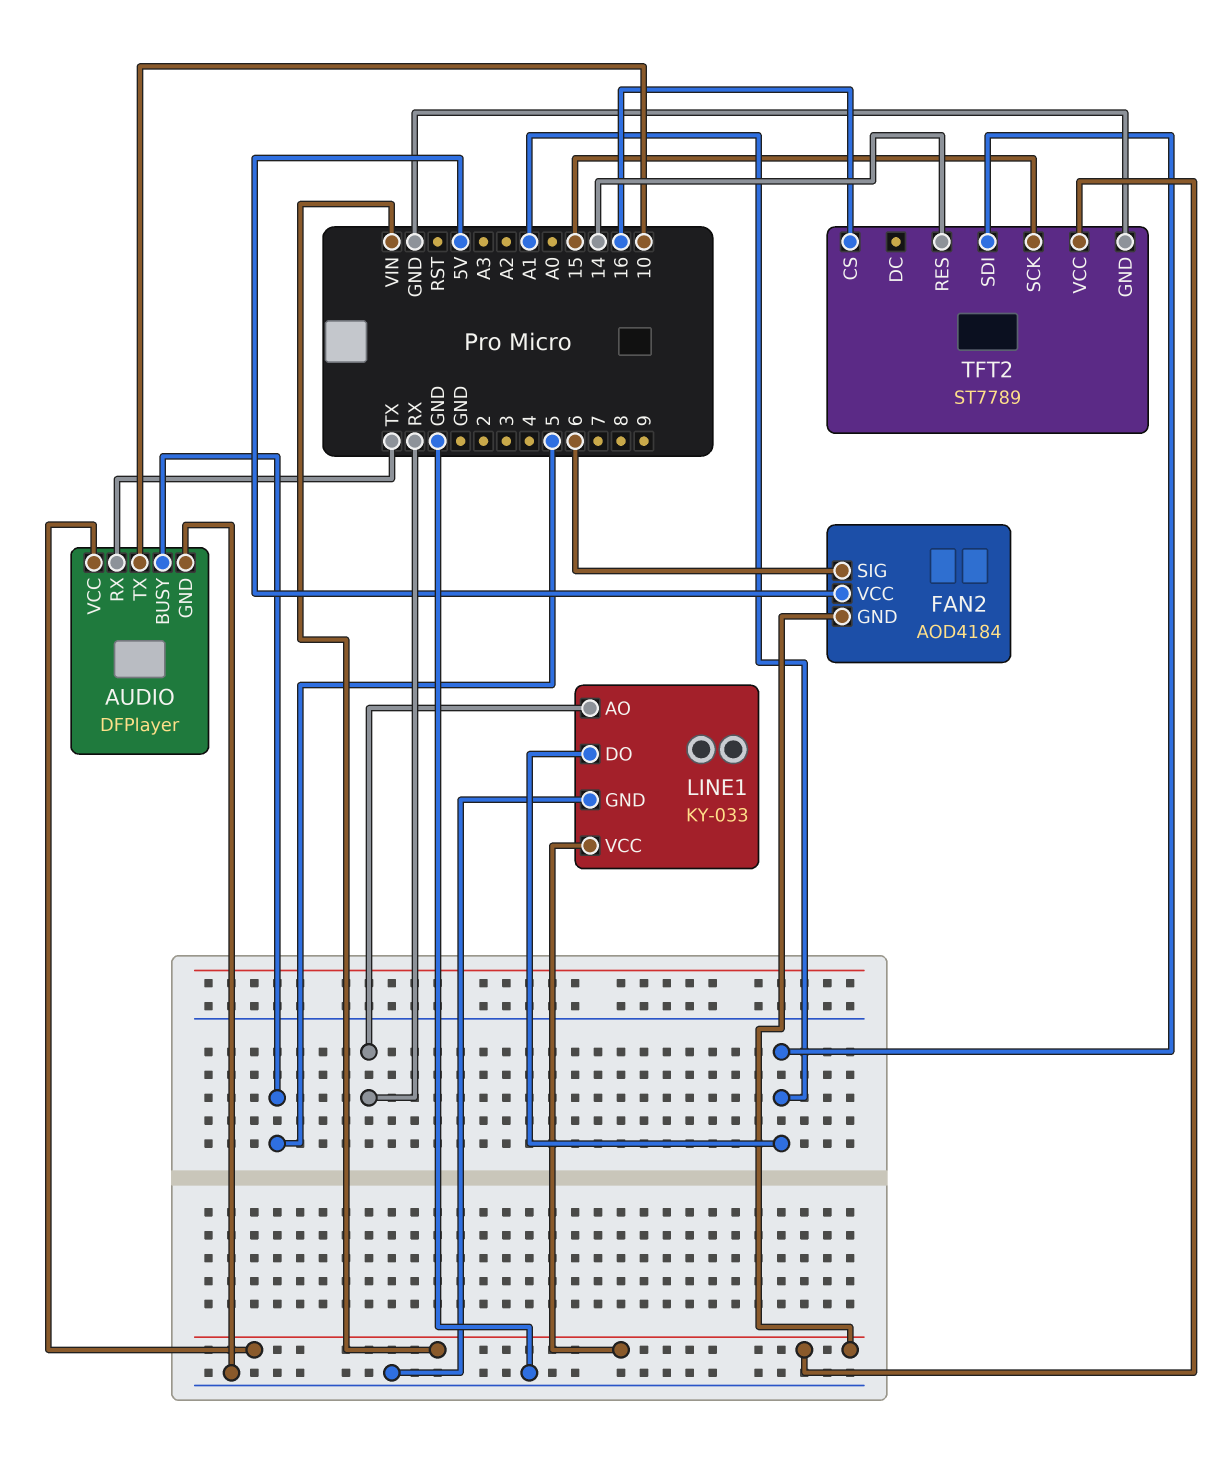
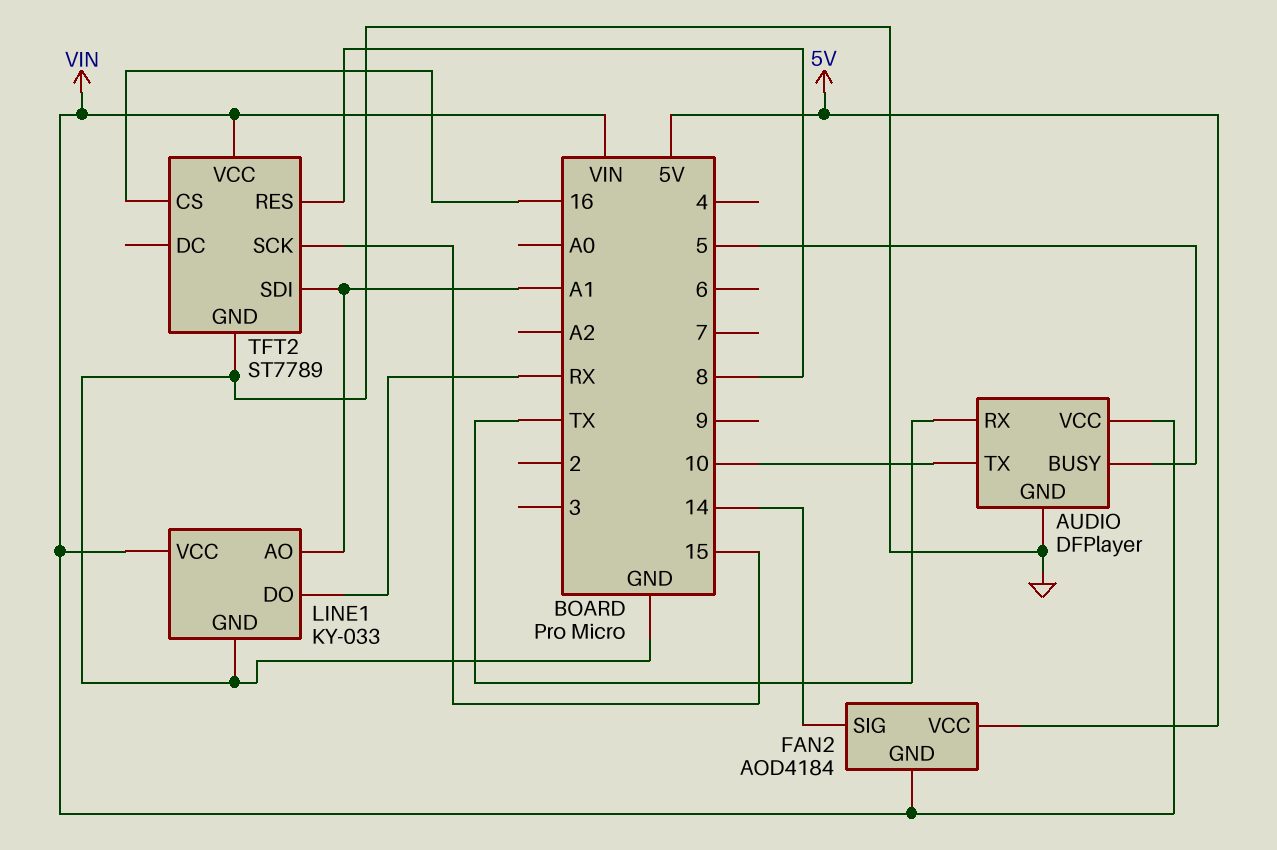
FAN2 pin SIG: 6 -> 14
LINE1 pin AO: RX -> A1
LINE1 pin DO: A1 -> RX
TFT2 pin RES: 14 -> 8

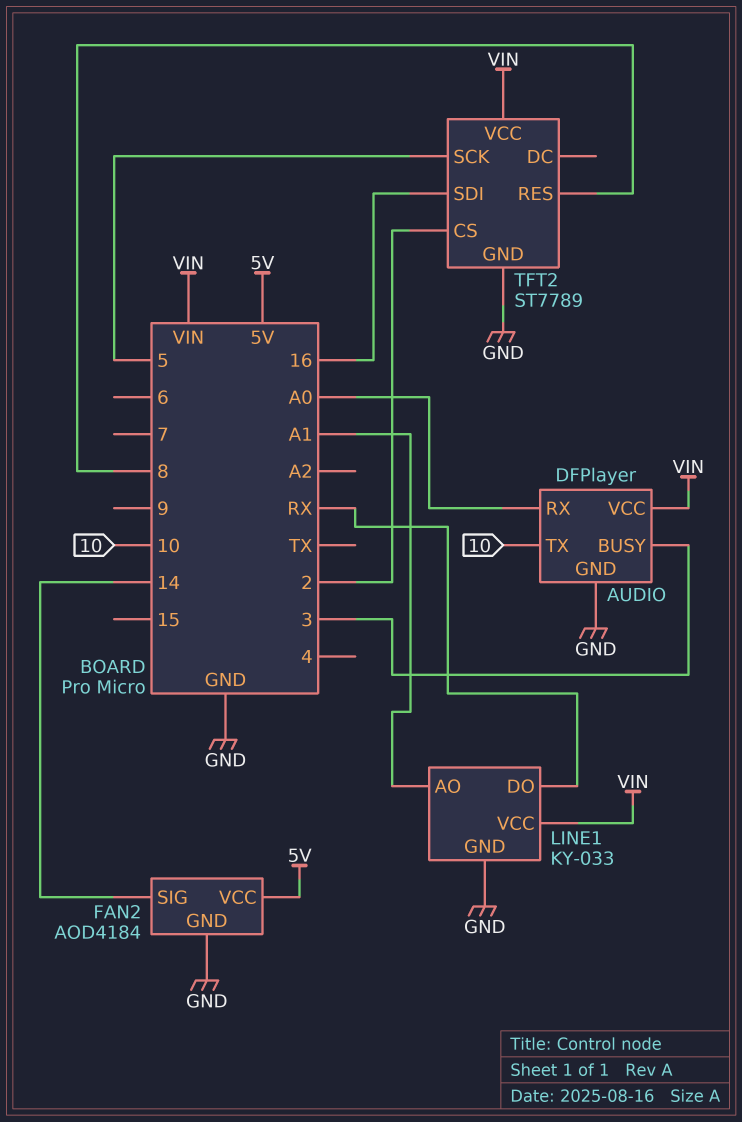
AUDIO pin BUSY: 5 -> 3
AUDIO pin RX: TX -> A0
FAN2 pin GND: VIN -> GND
TFT2 pin CS: 16 -> 2
TFT2 pin SCK: 15 -> 5
TFT2 pin SDI: A1 -> 16

